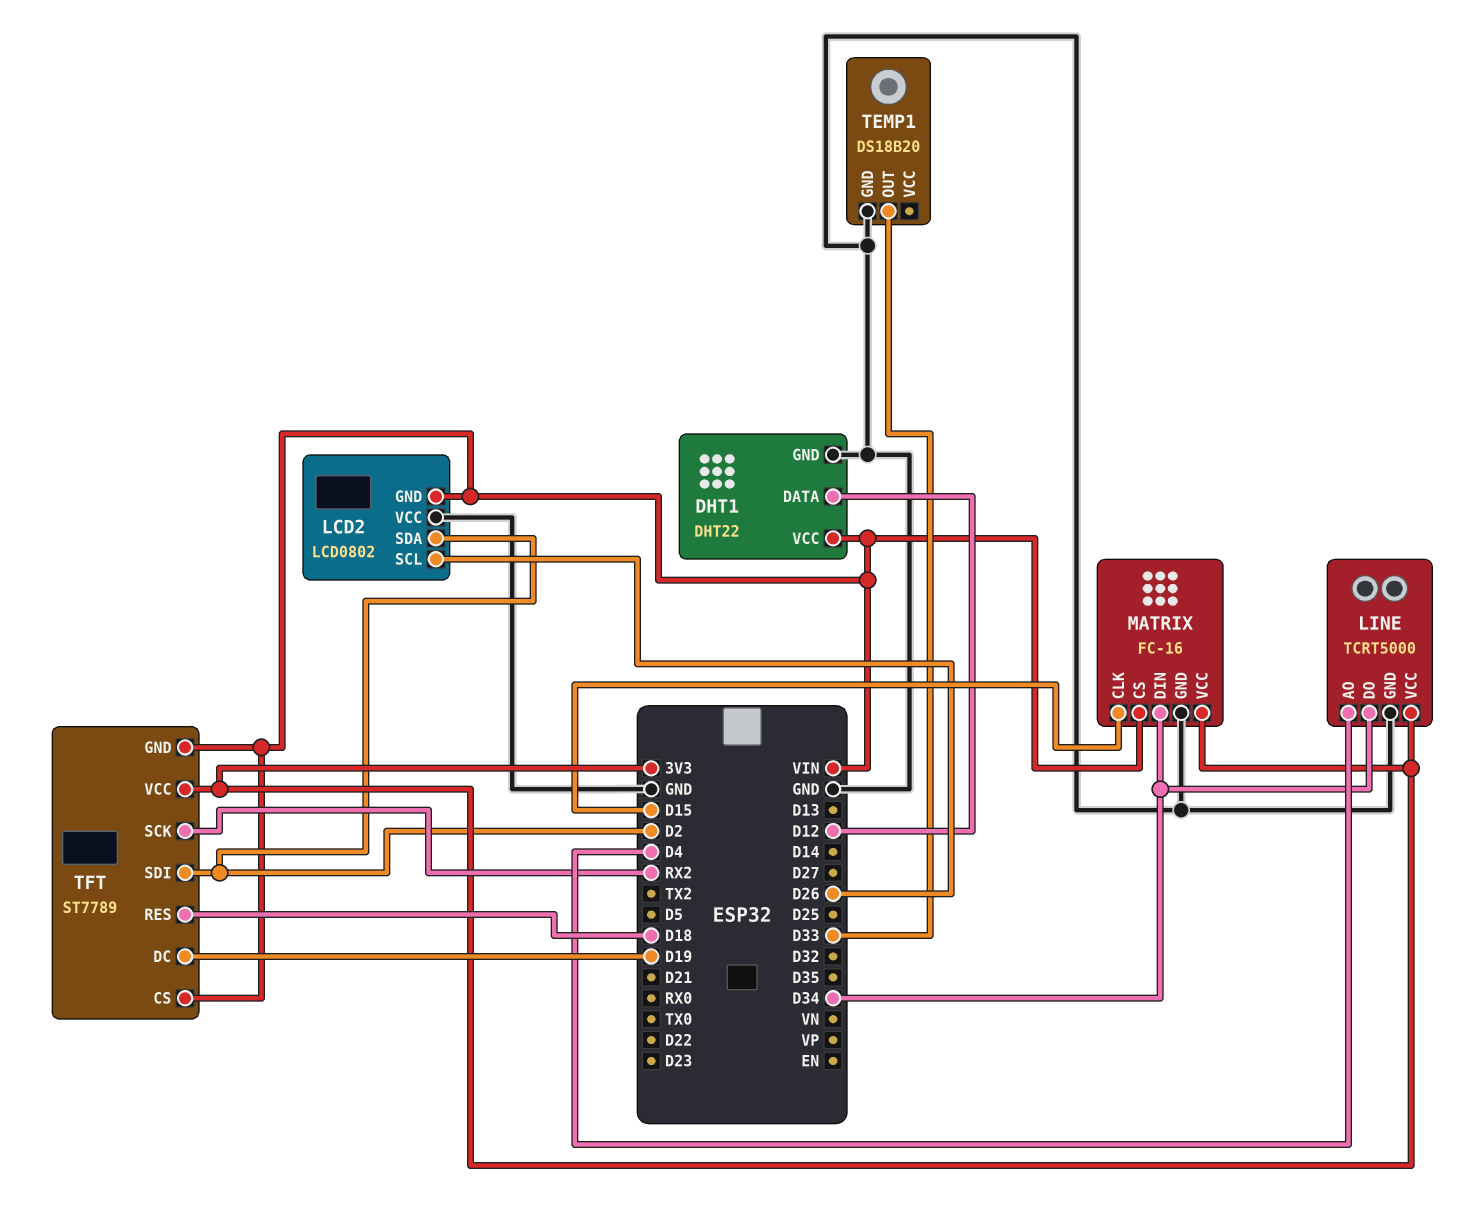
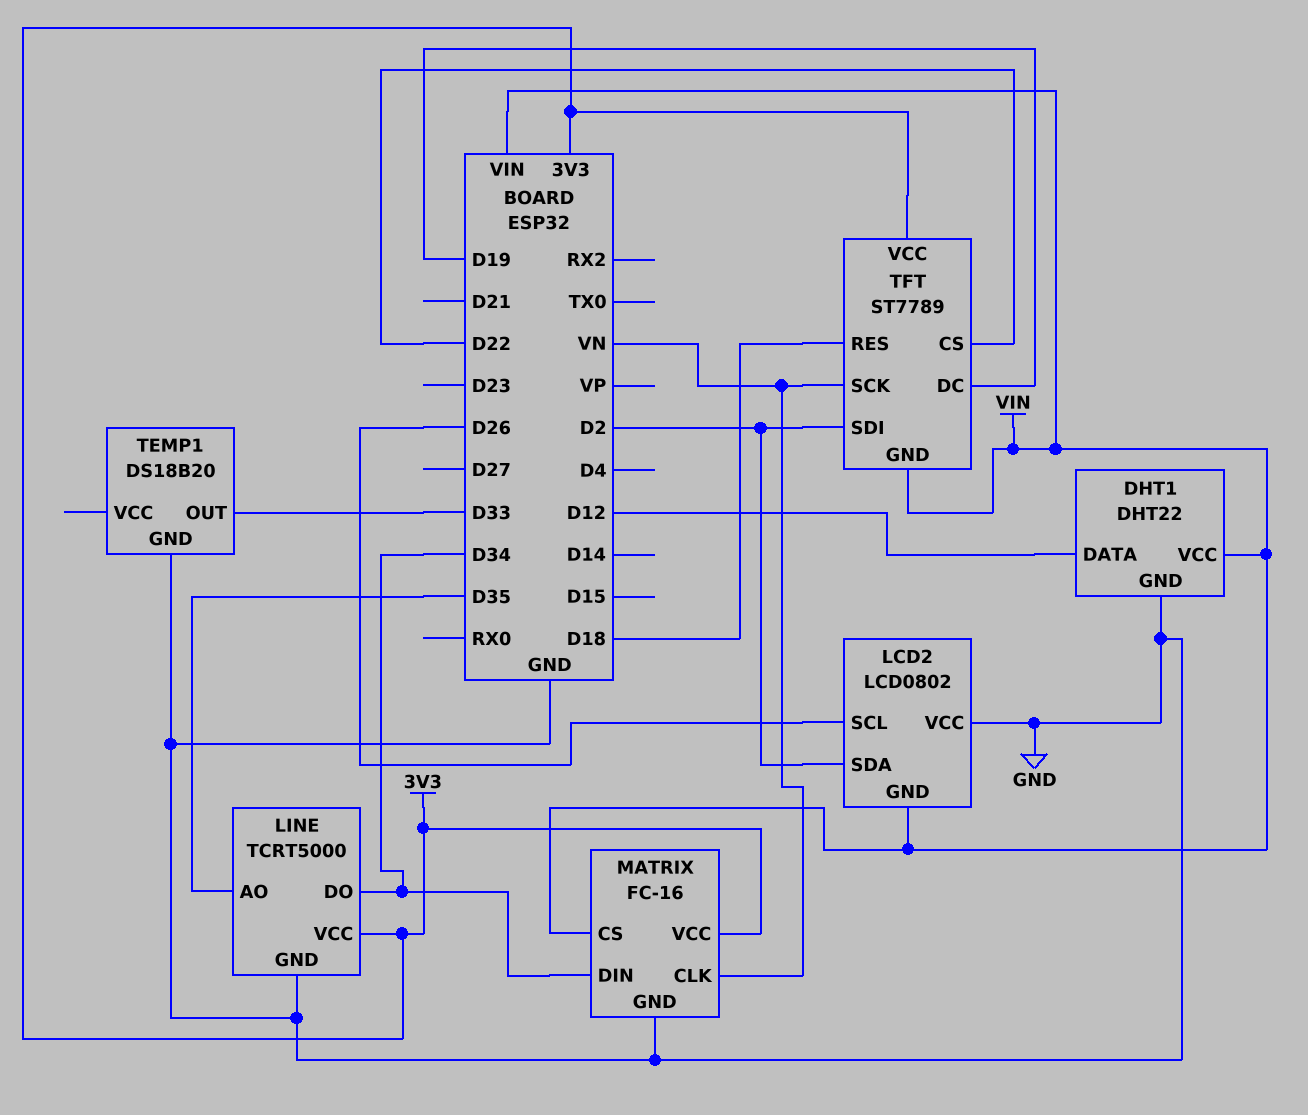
LINE pin AO: D4 -> D35
MATRIX pin CLK: D15 -> VN
TFT pin CS: VIN -> D22
TFT pin SCK: RX2 -> VN

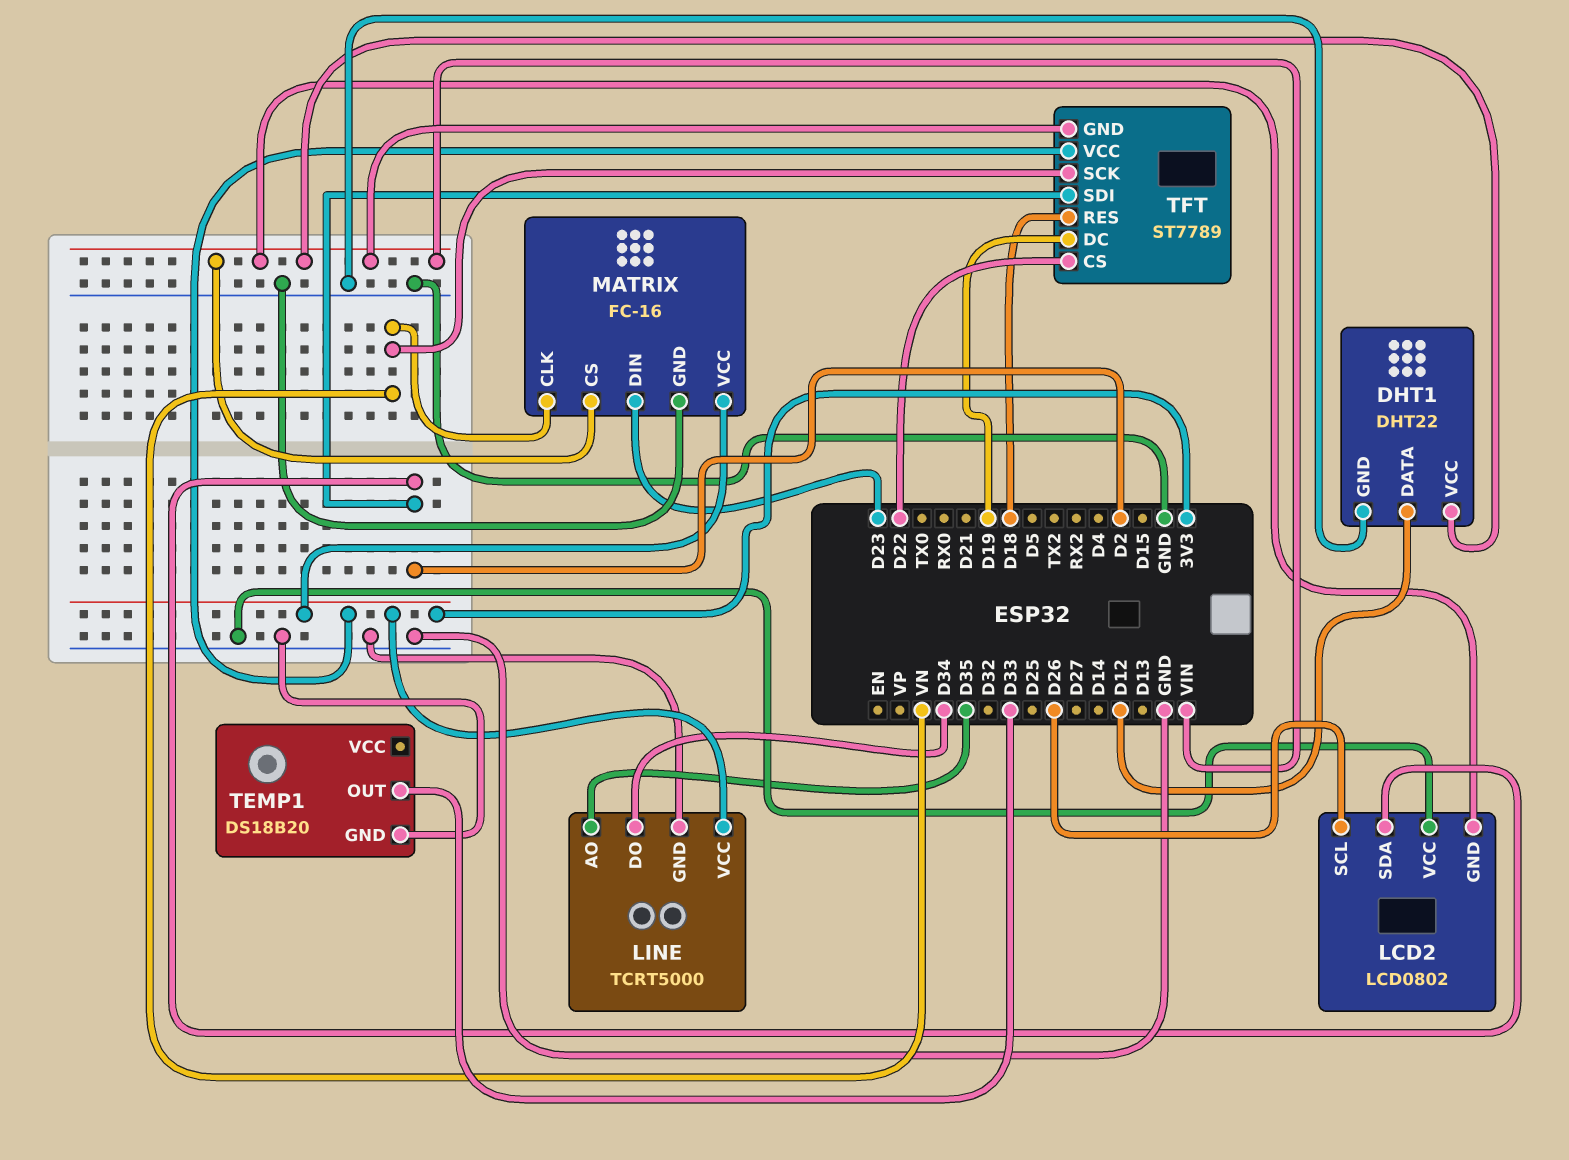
MATRIX pin DIN: D34 -> D23

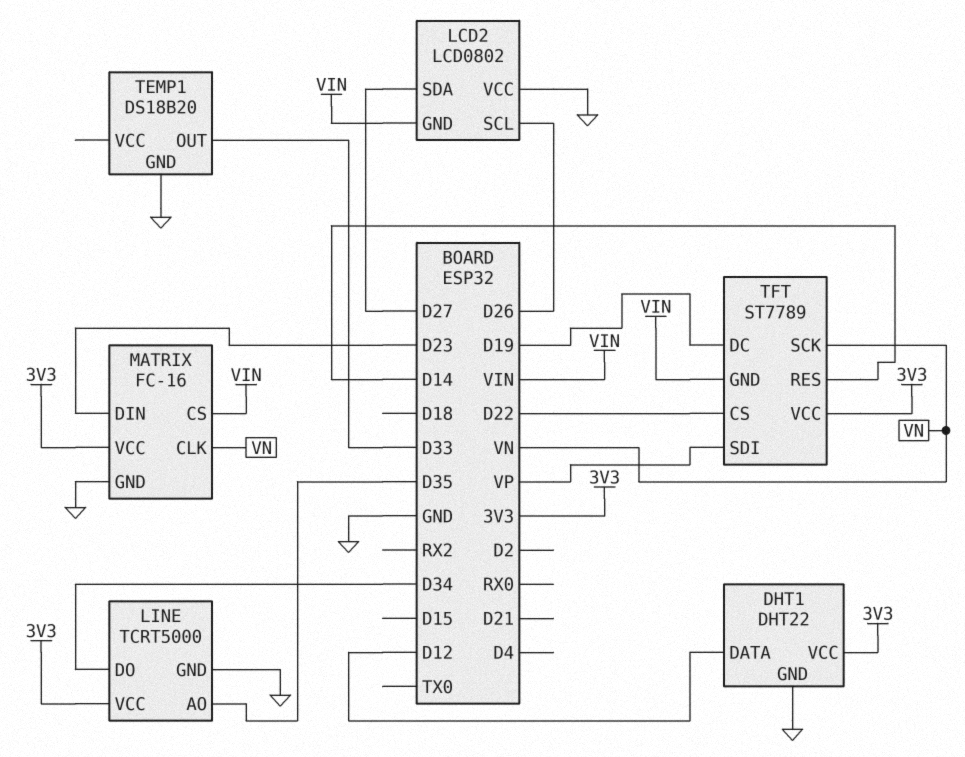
DHT1 pin VCC: VIN -> 3V3
LCD2 pin SDA: D2 -> D27
TFT pin RES: D18 -> D14
TFT pin SDI: D2 -> VP

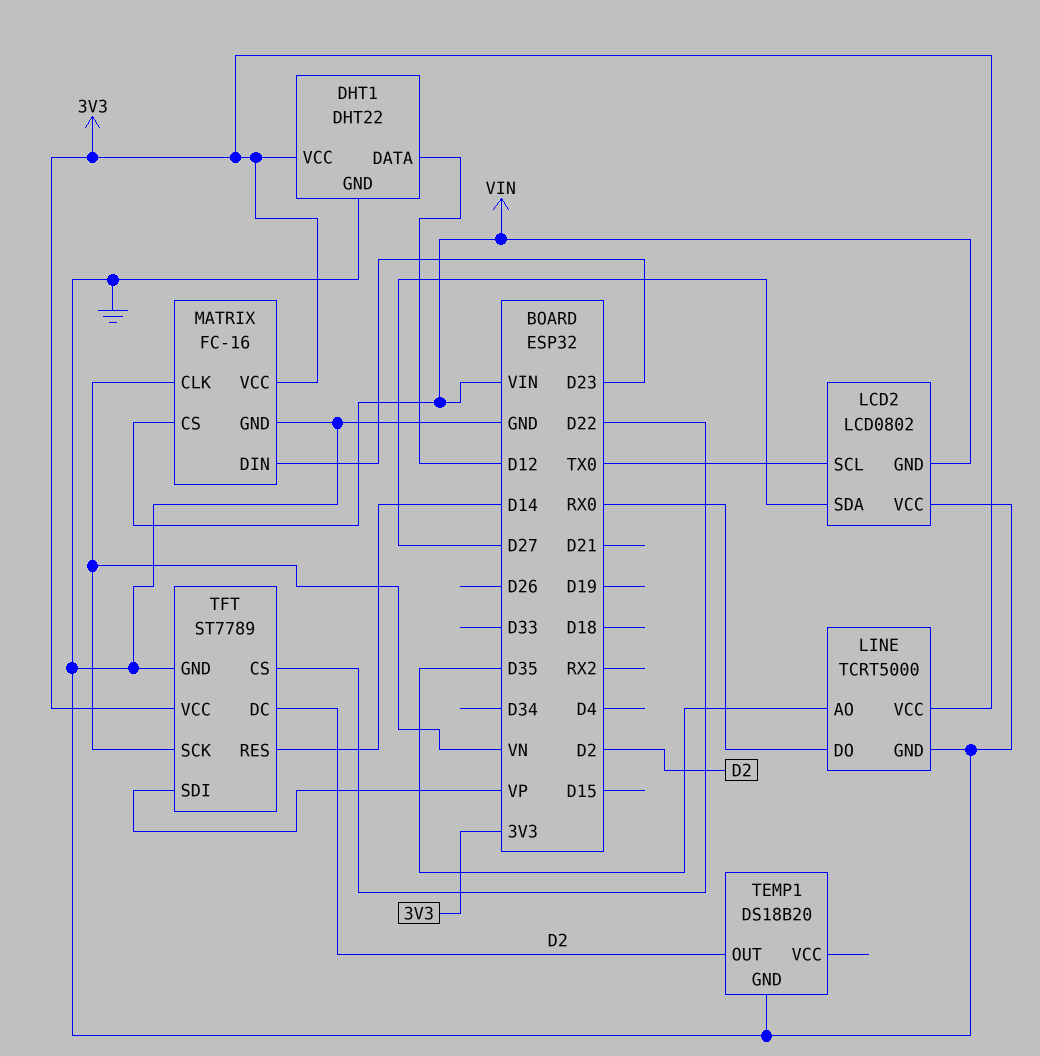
LCD2 pin SCL: D26 -> TX0
LINE pin DO: D34 -> RX0
TEMP1 pin OUT: D33 -> D2
TFT pin DC: D19 -> D2
TFT pin GND: VIN -> GND

